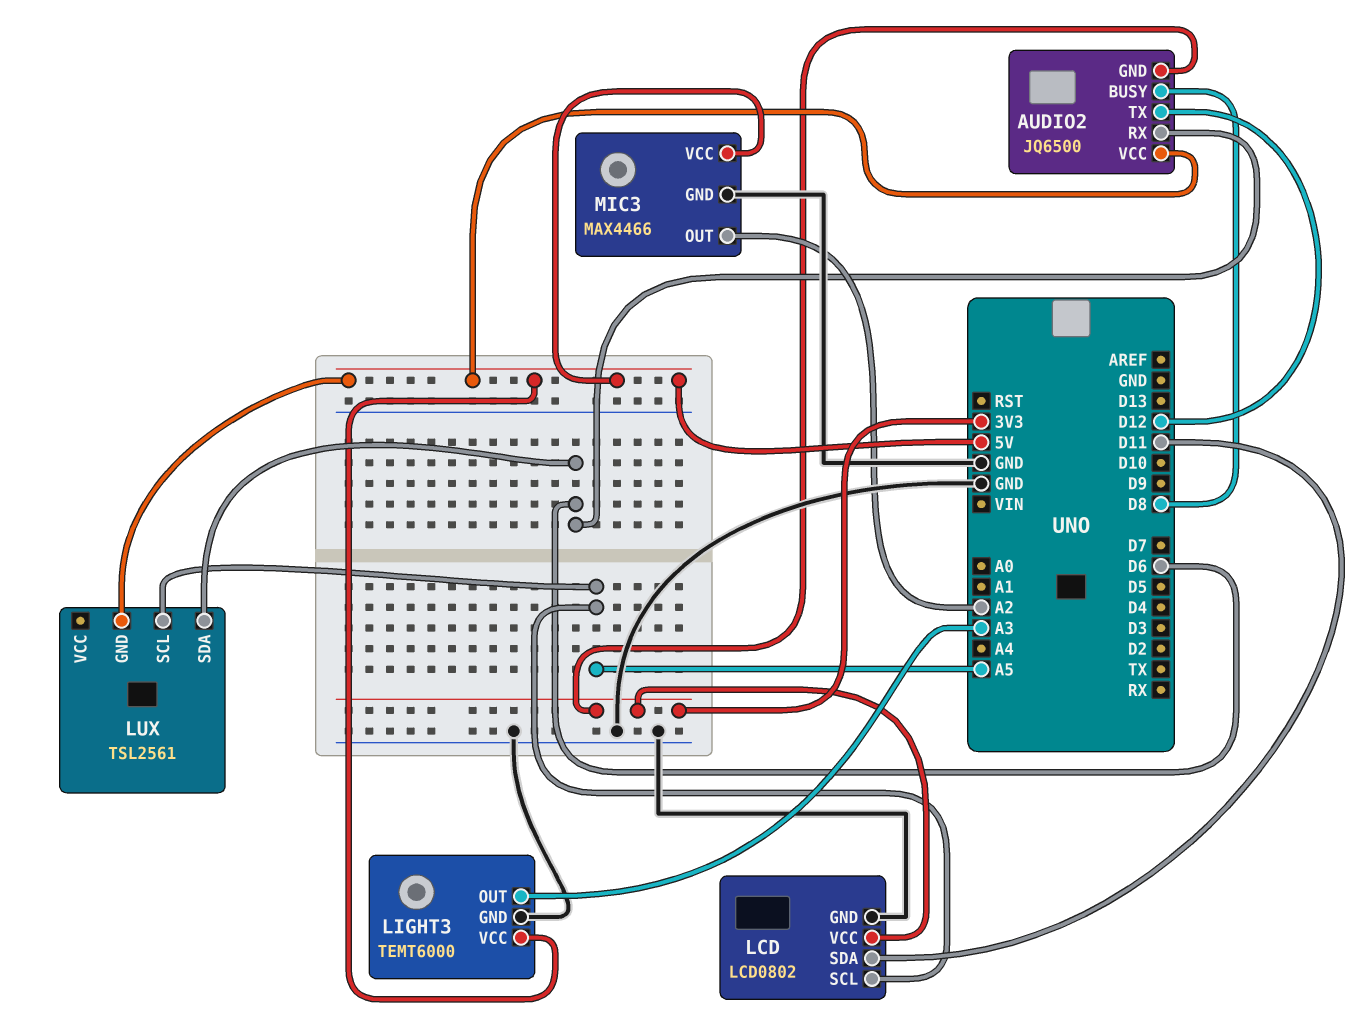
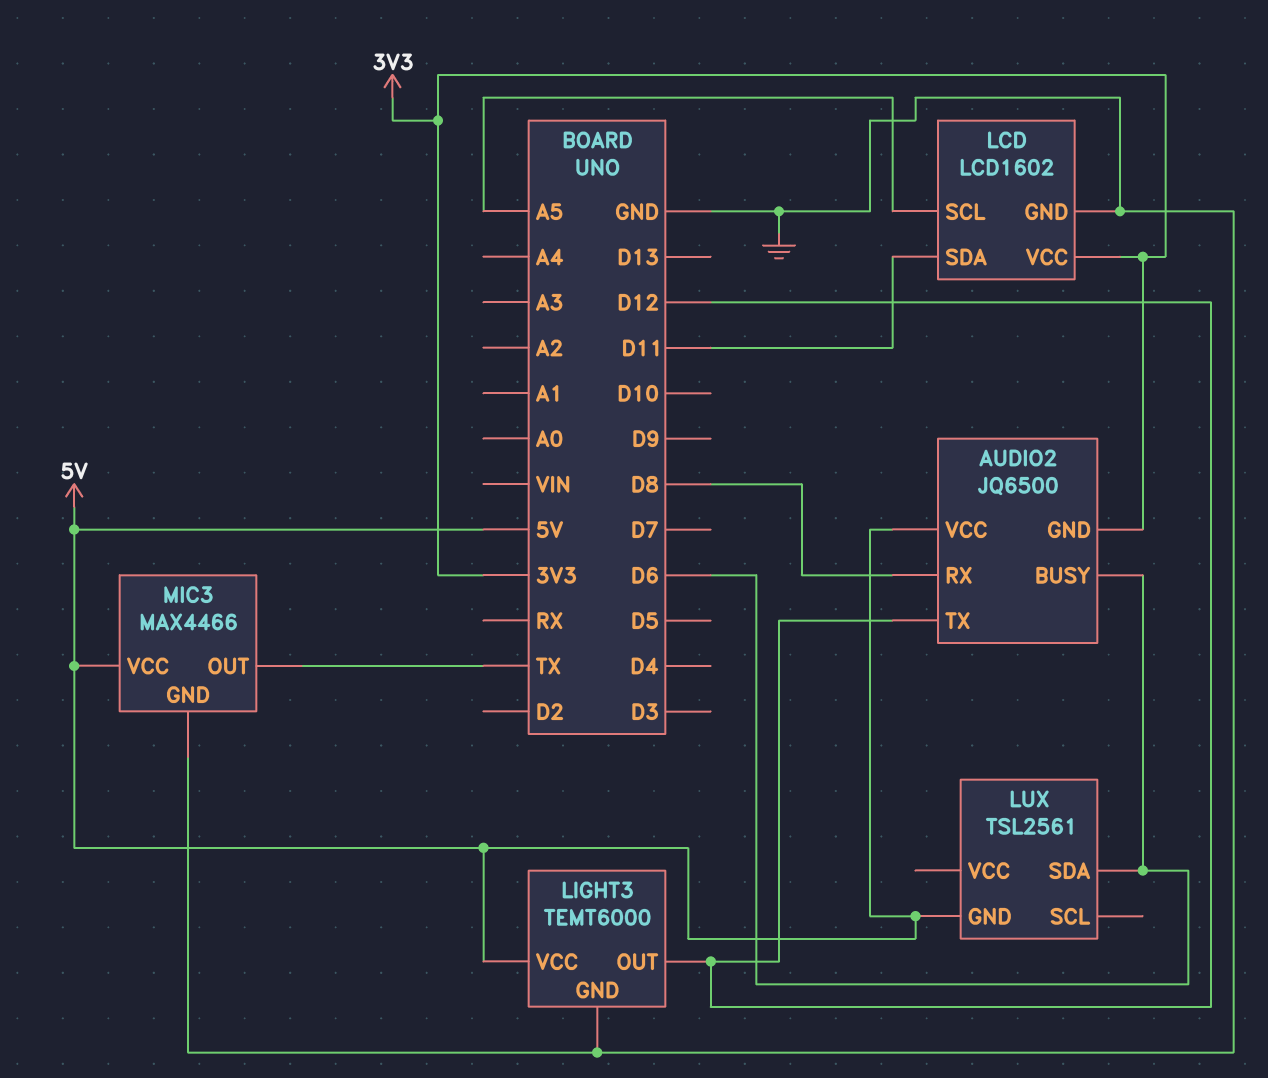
AUDIO2 pin BUSY: D8 -> D6
AUDIO2 pin RX: D6 -> D8
LCD: LCD0802 -> LCD1602
LIGHT3 pin OUT: A3 -> D12
LUX pin SCL: A5 -> none
MIC3 pin OUT: A2 -> TX

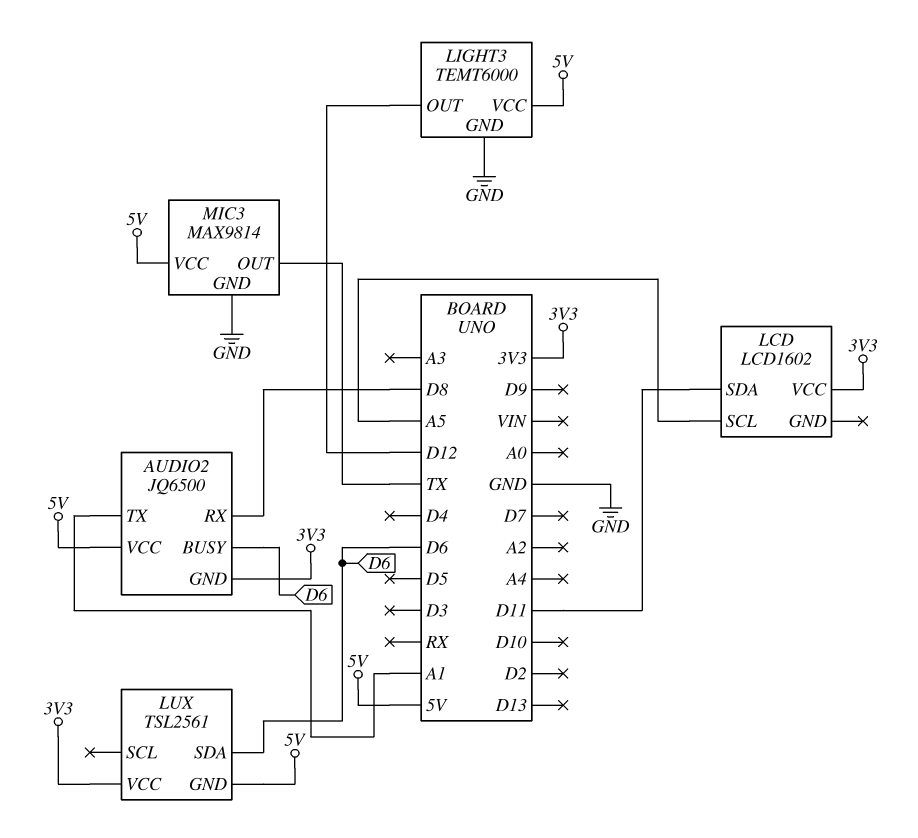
AUDIO2 pin TX: D12 -> A1
LCD pin GND: GND -> none
LUX pin VCC: none -> 3V3
MIC3: MAX4466 -> MAX9814

